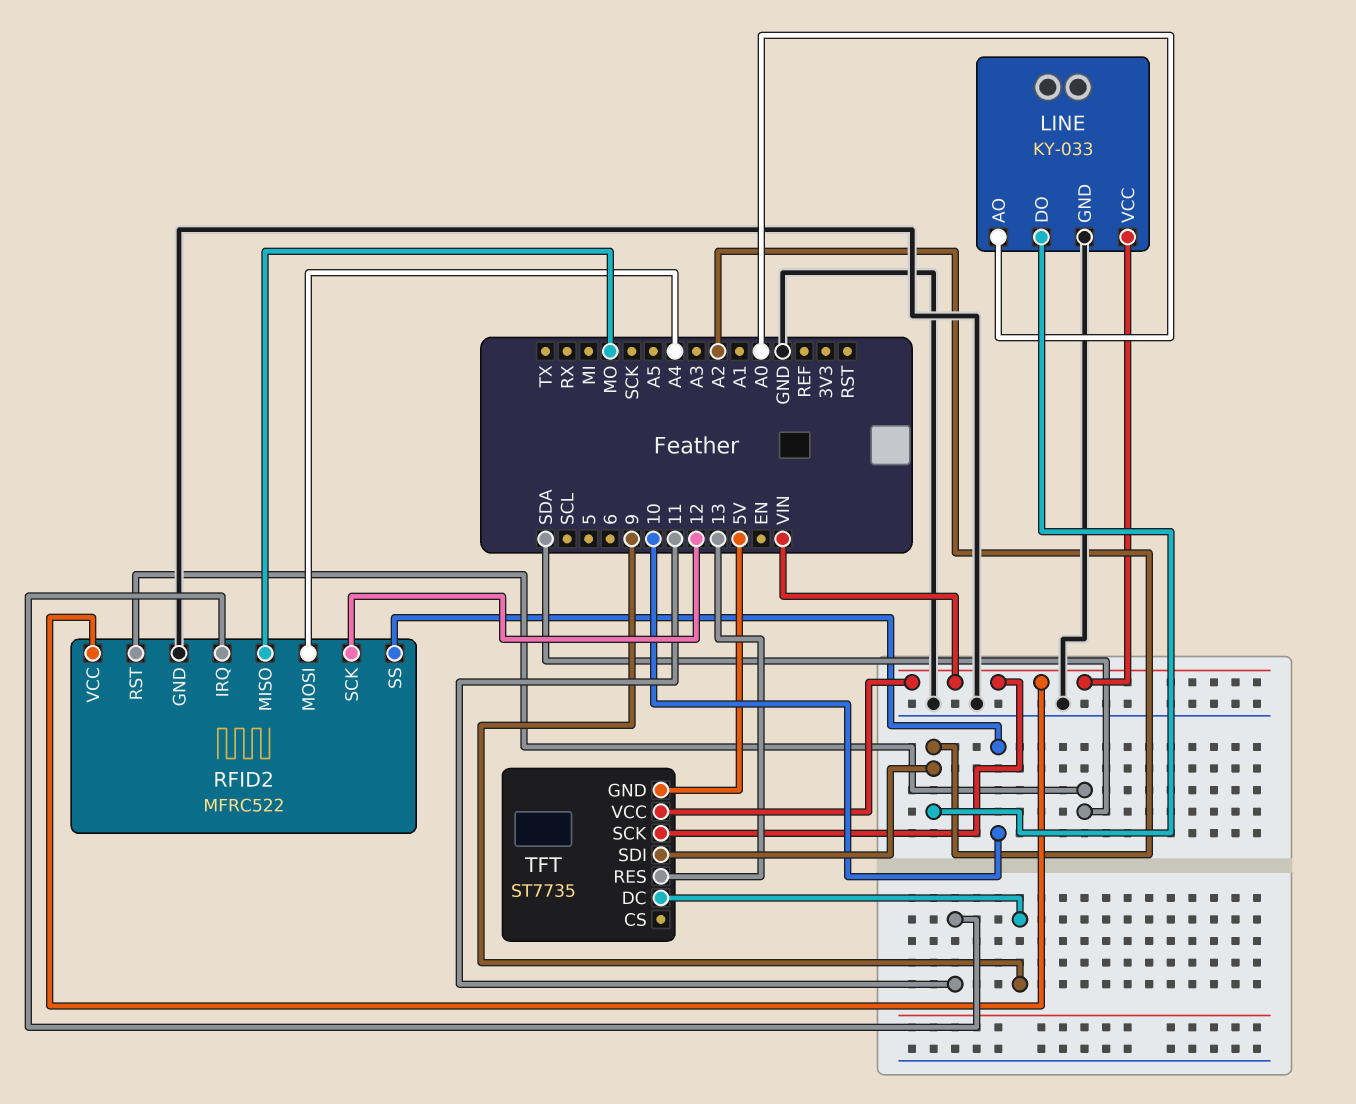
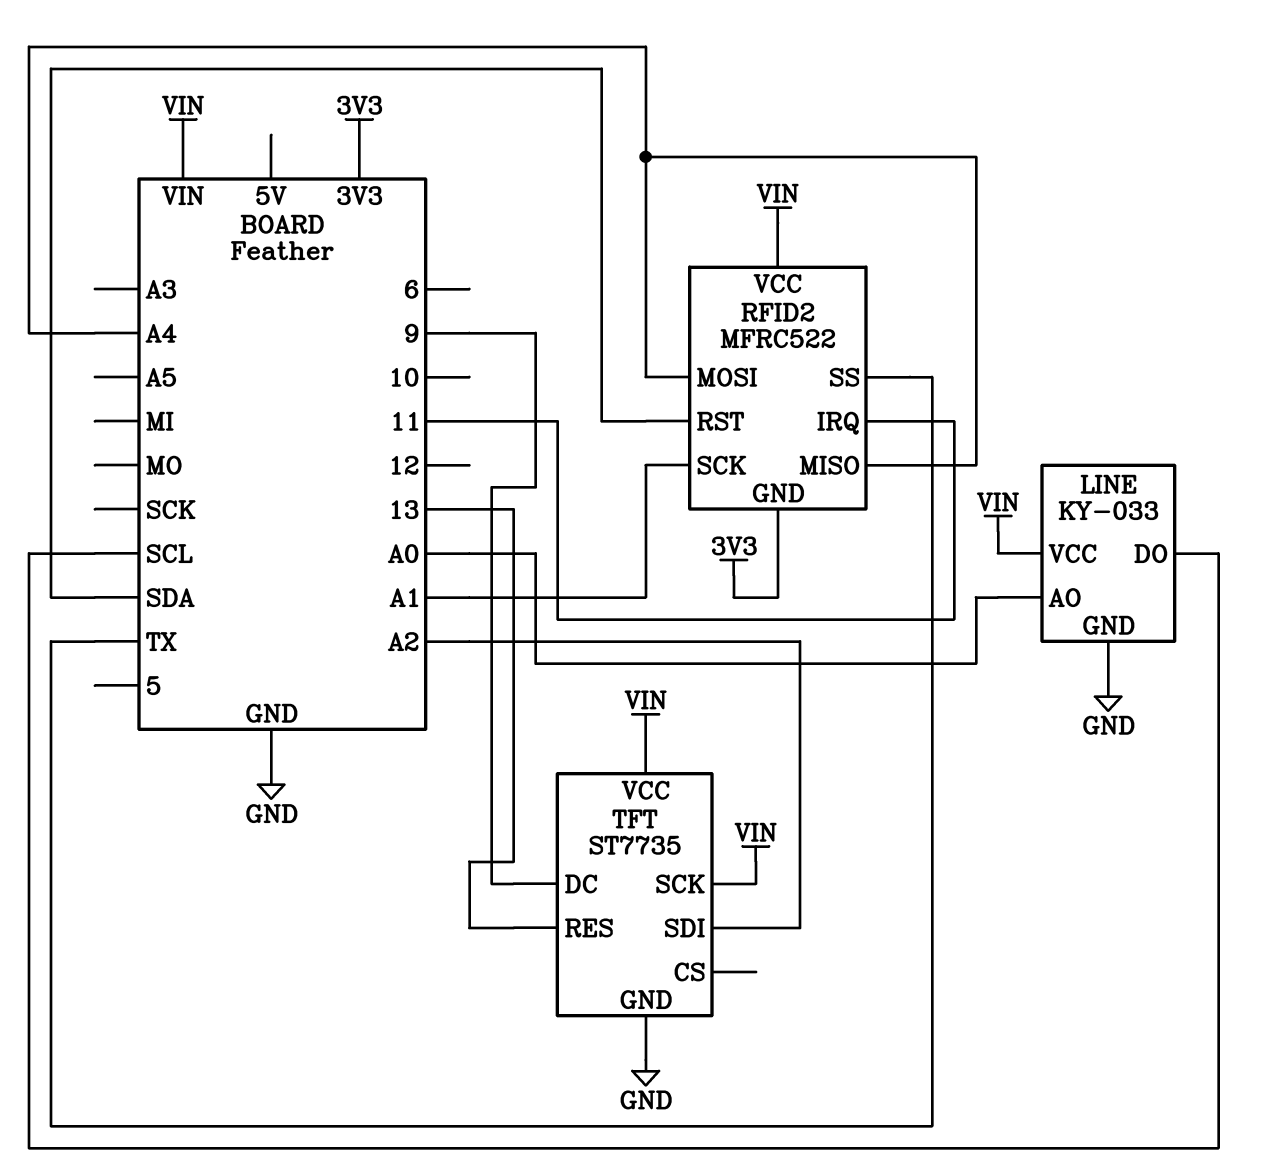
LINE pin DO: A2 -> SCL
RFID2 pin GND: GND -> 3V3
RFID2 pin MISO: MO -> A4
RFID2 pin SCK: 12 -> A1
RFID2 pin SS: 10 -> TX
TFT pin GND: 5V -> GND

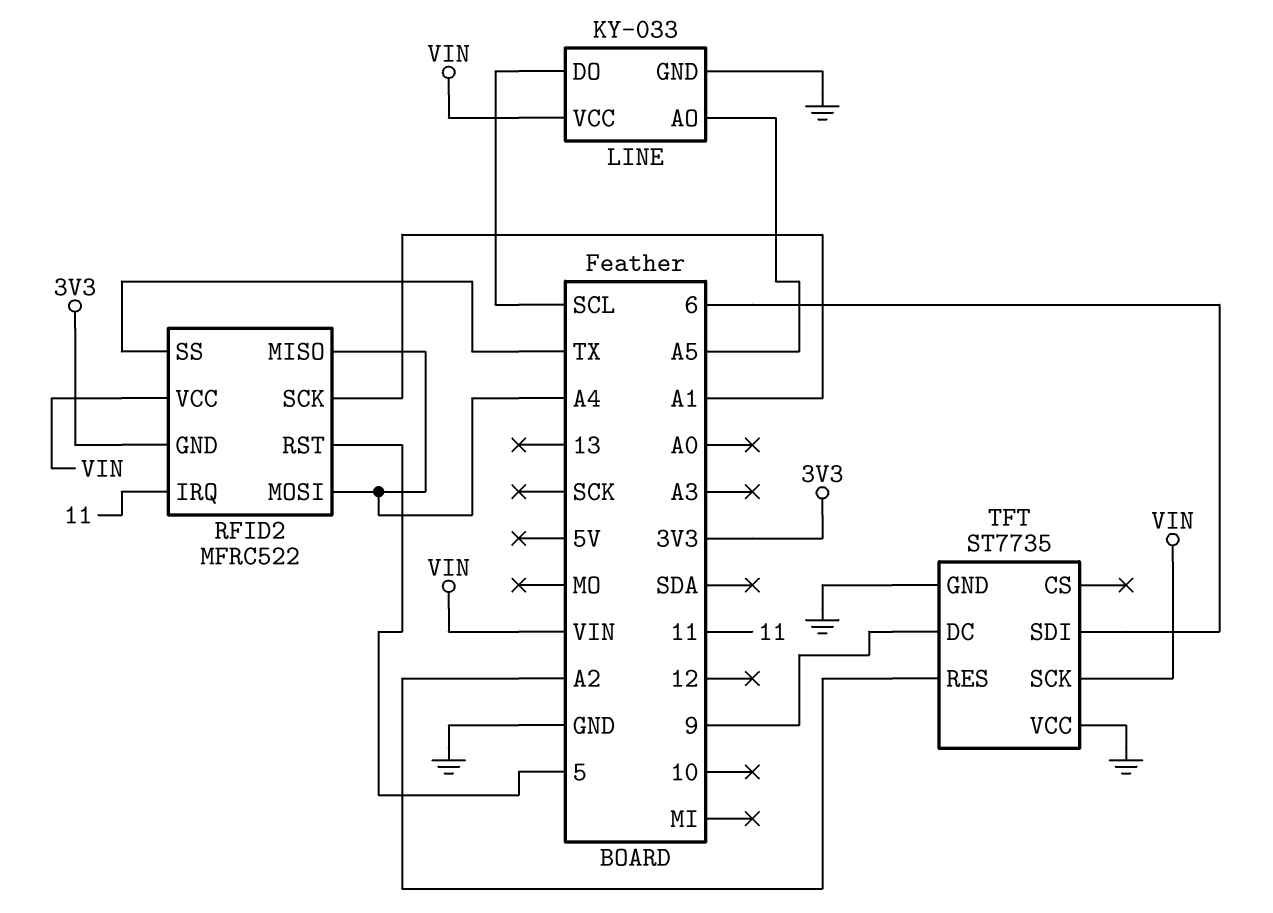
LINE pin AO: A0 -> A5
RFID2 pin RST: SDA -> 5
TFT pin RES: 13 -> A2
TFT pin SDI: A2 -> 6
TFT pin VCC: VIN -> GND

